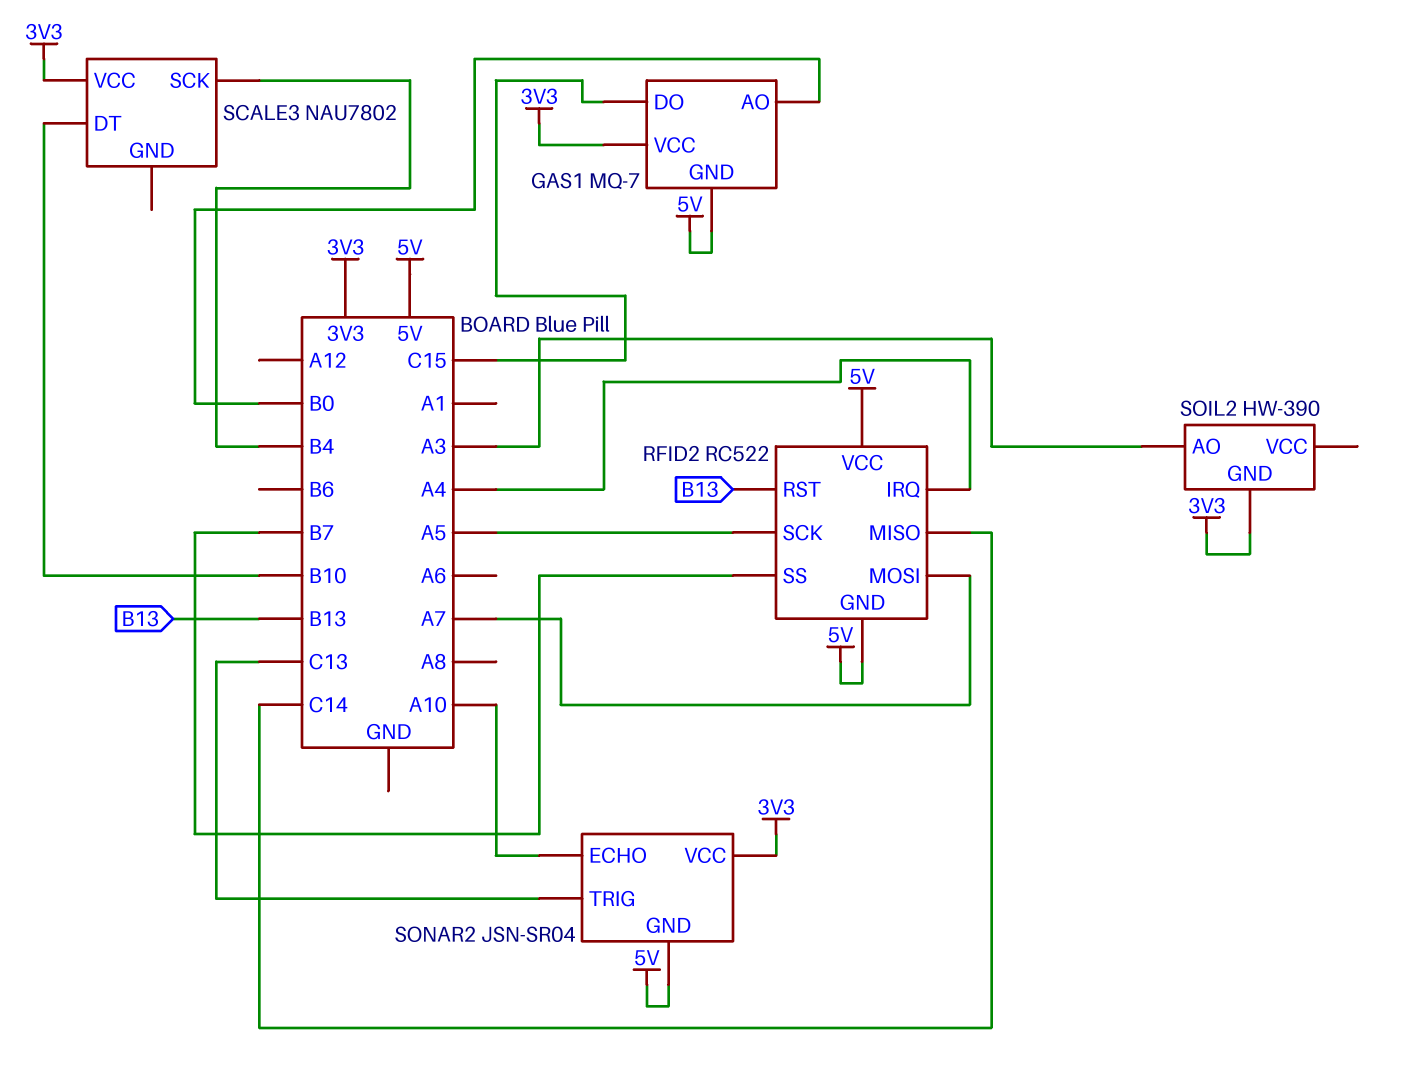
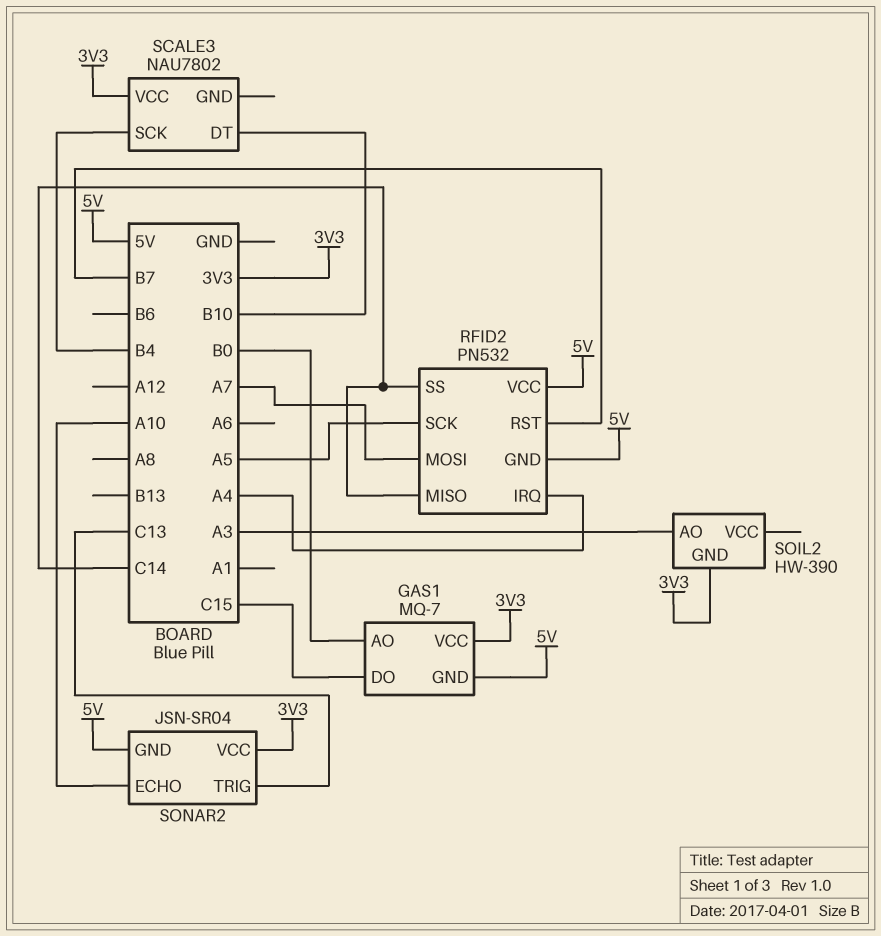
RFID2: RC522 -> PN532
RFID2 pin RST: B13 -> B7
RFID2 pin SS: B7 -> C14

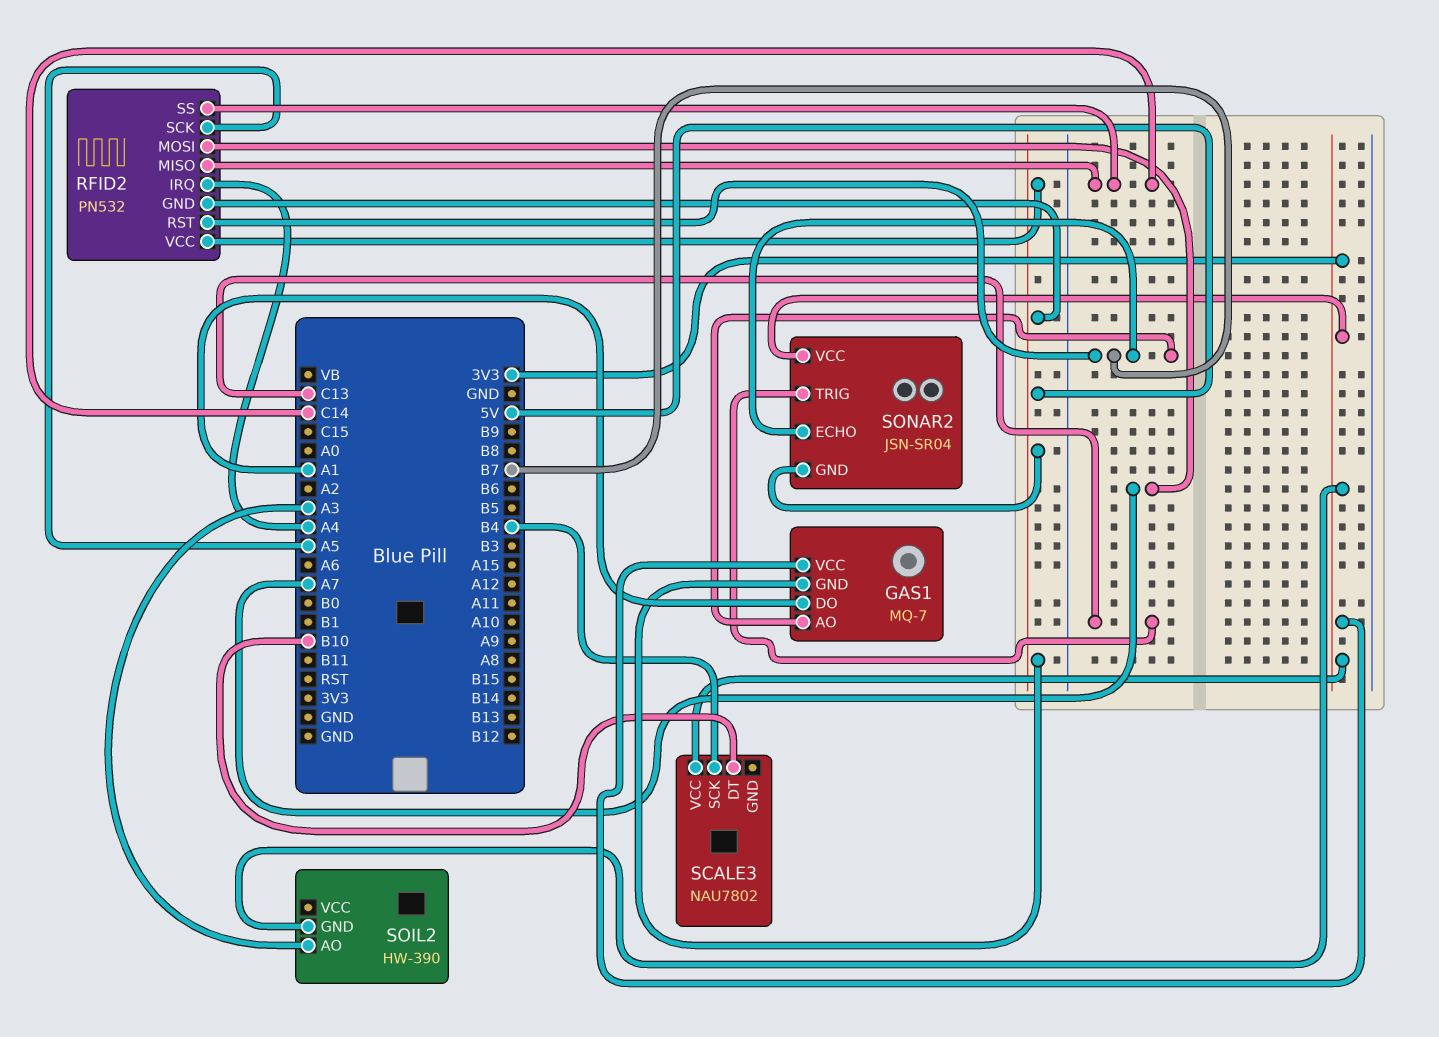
GAS1 pin AO: B0 -> B7
GAS1 pin DO: C15 -> A1
SONAR2 pin ECHO: A10 -> B7

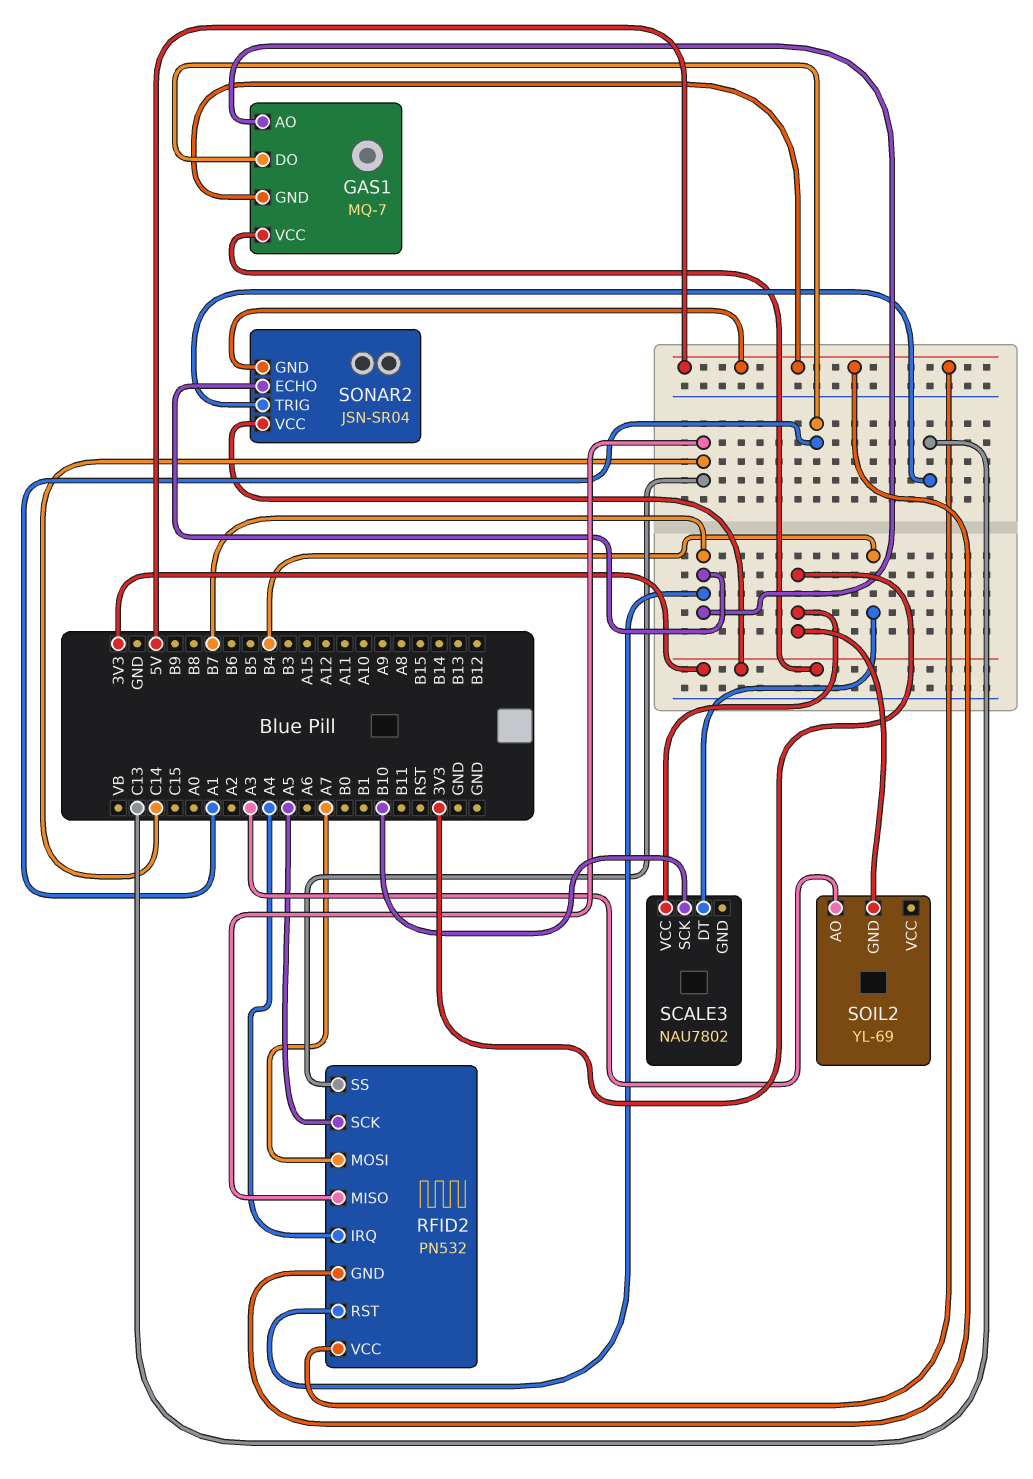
SCALE3 pin DT: B10 -> B4
SCALE3 pin SCK: B4 -> B10
SOIL2: HW-390 -> YL-69

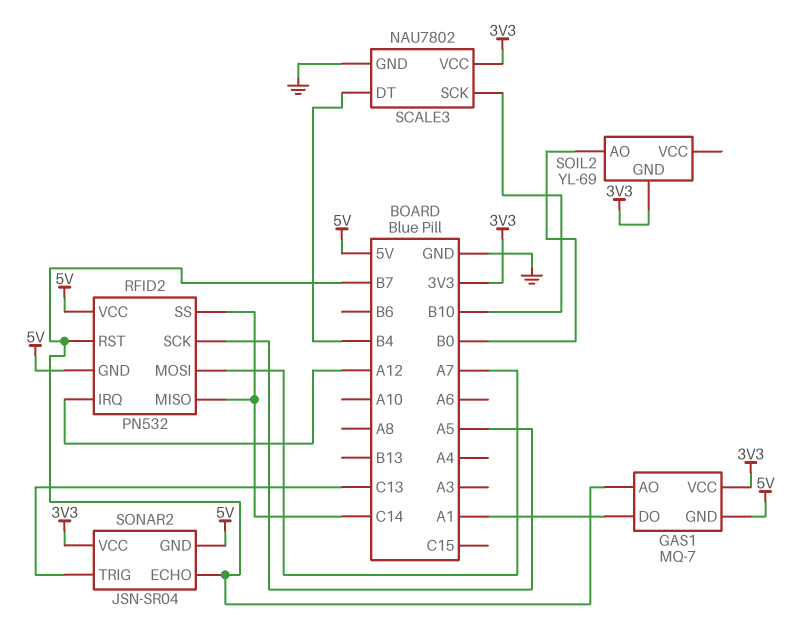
RFID2 pin IRQ: A4 -> A12
SCALE3 pin GND: none -> GND
SOIL2 pin AO: A3 -> B0

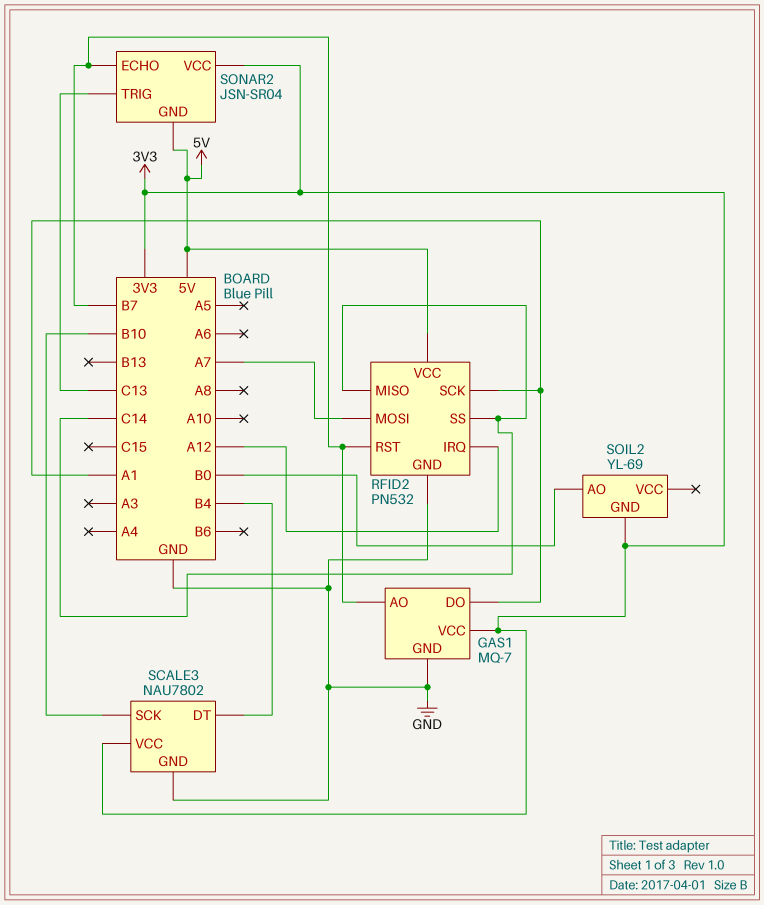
GAS1 pin GND: 5V -> GND
RFID2 pin GND: 5V -> GND
RFID2 pin SCK: A5 -> A1

